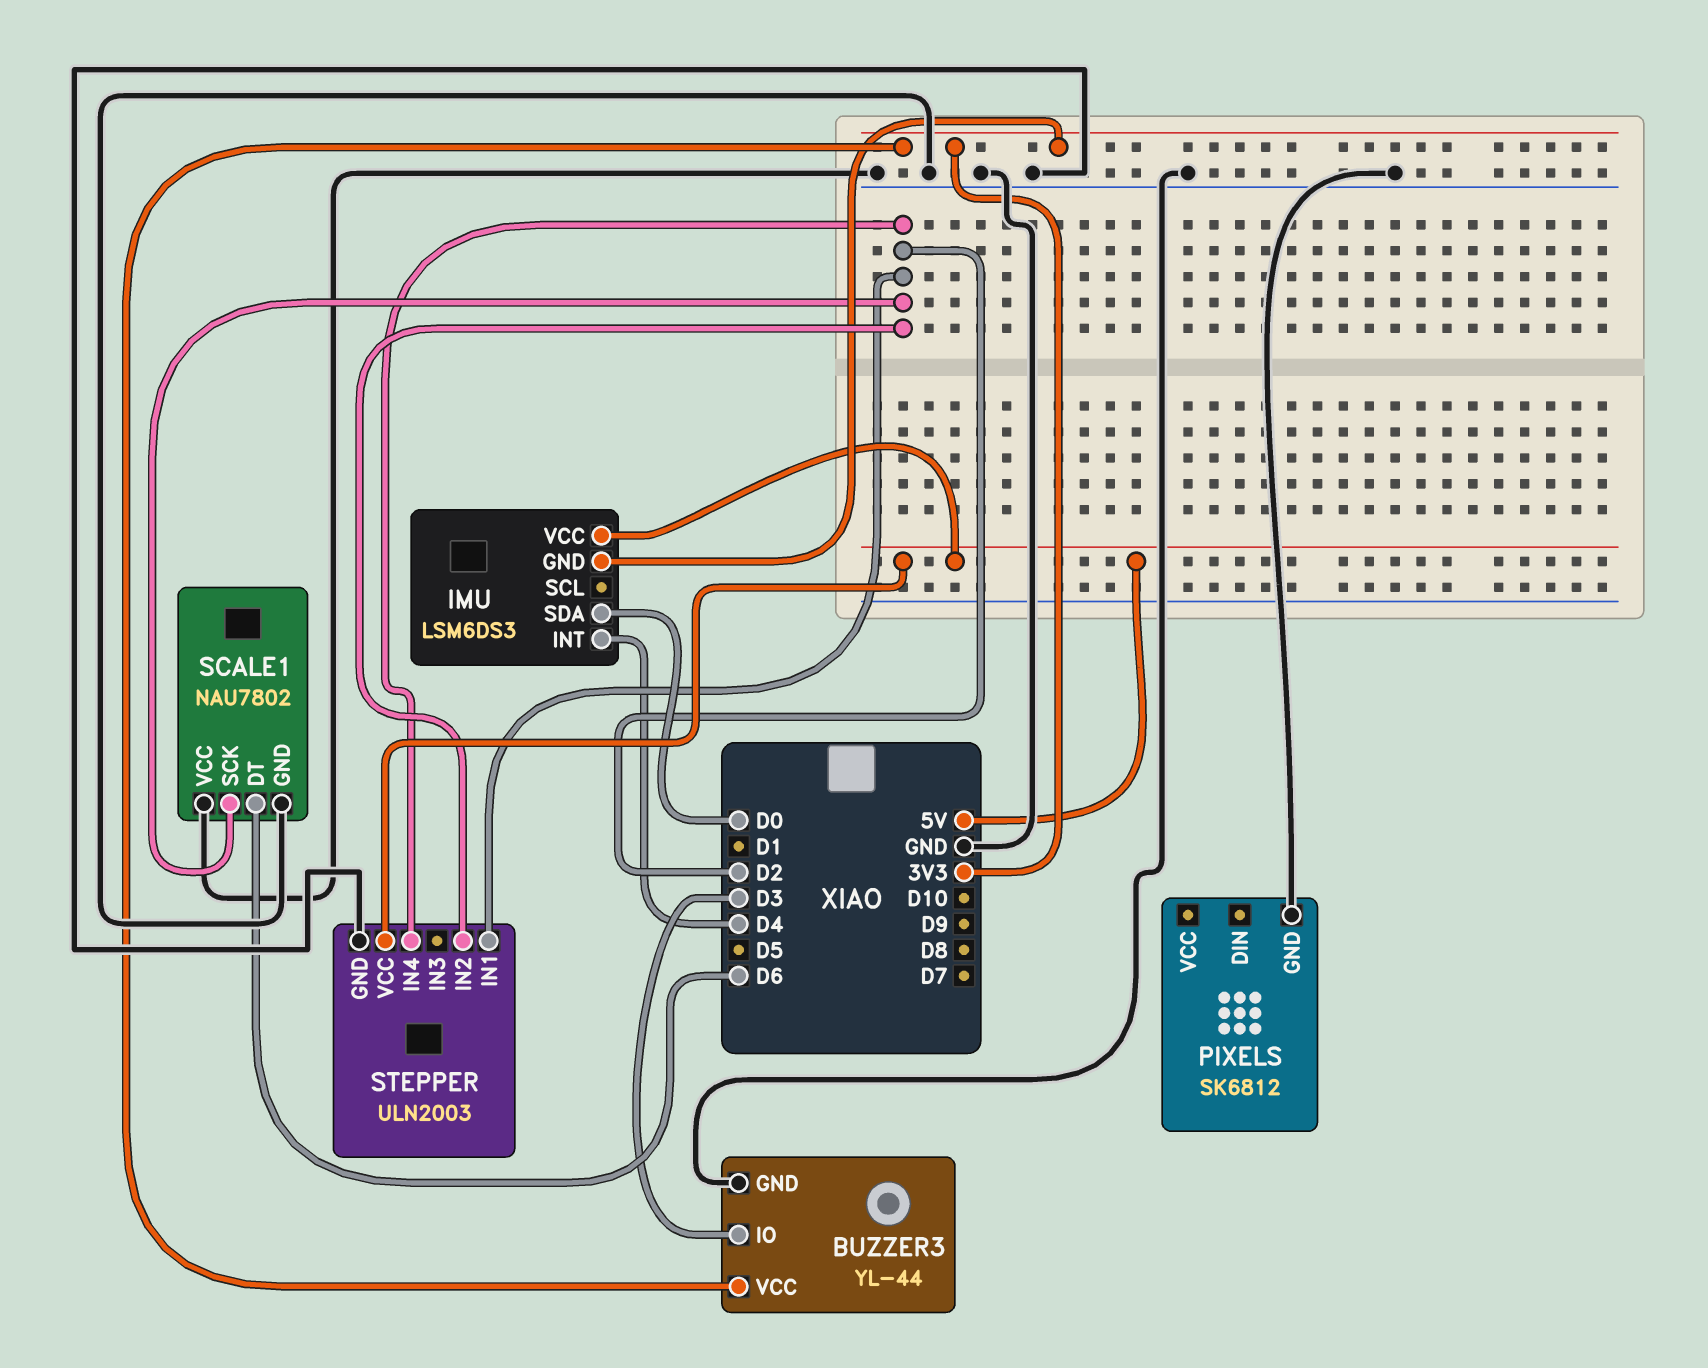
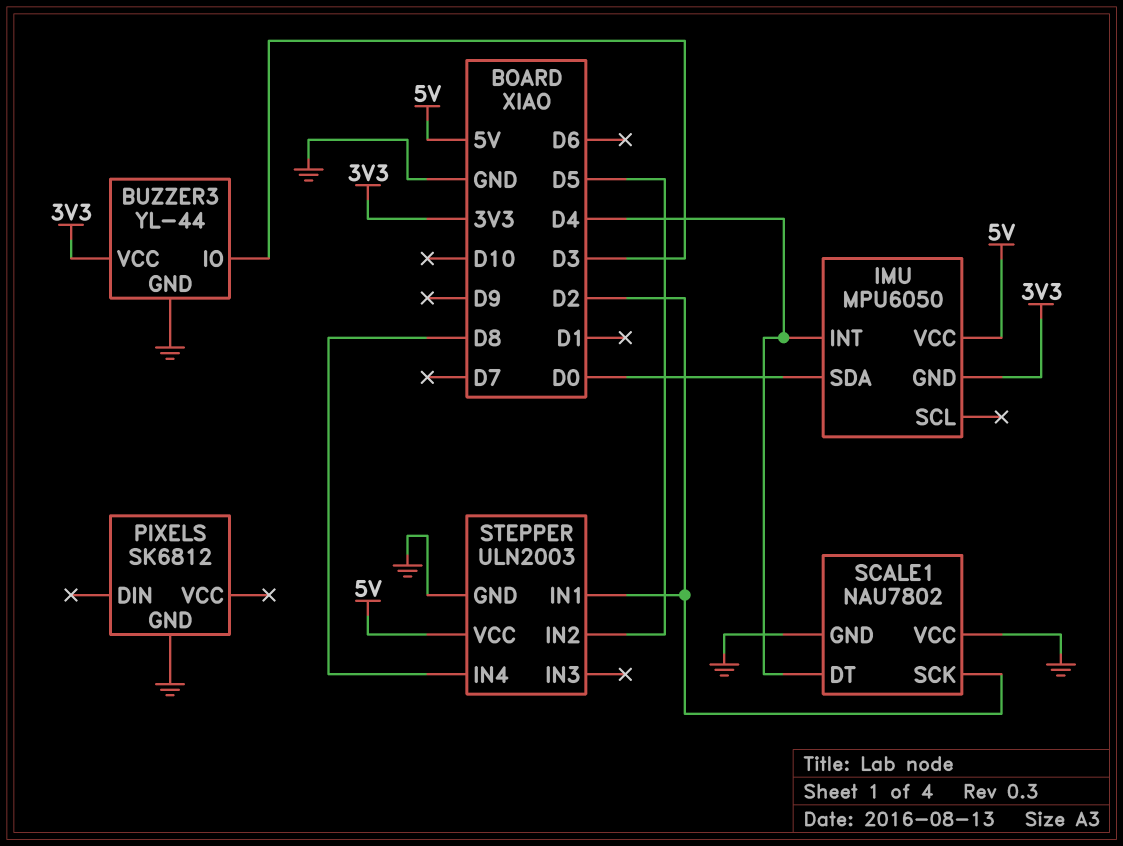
IMU: LSM6DS3 -> MPU6050
SCALE1 pin DT: D6 -> D4
STEPPER pin IN2: D2 -> D5
STEPPER pin IN4: D2 -> D8

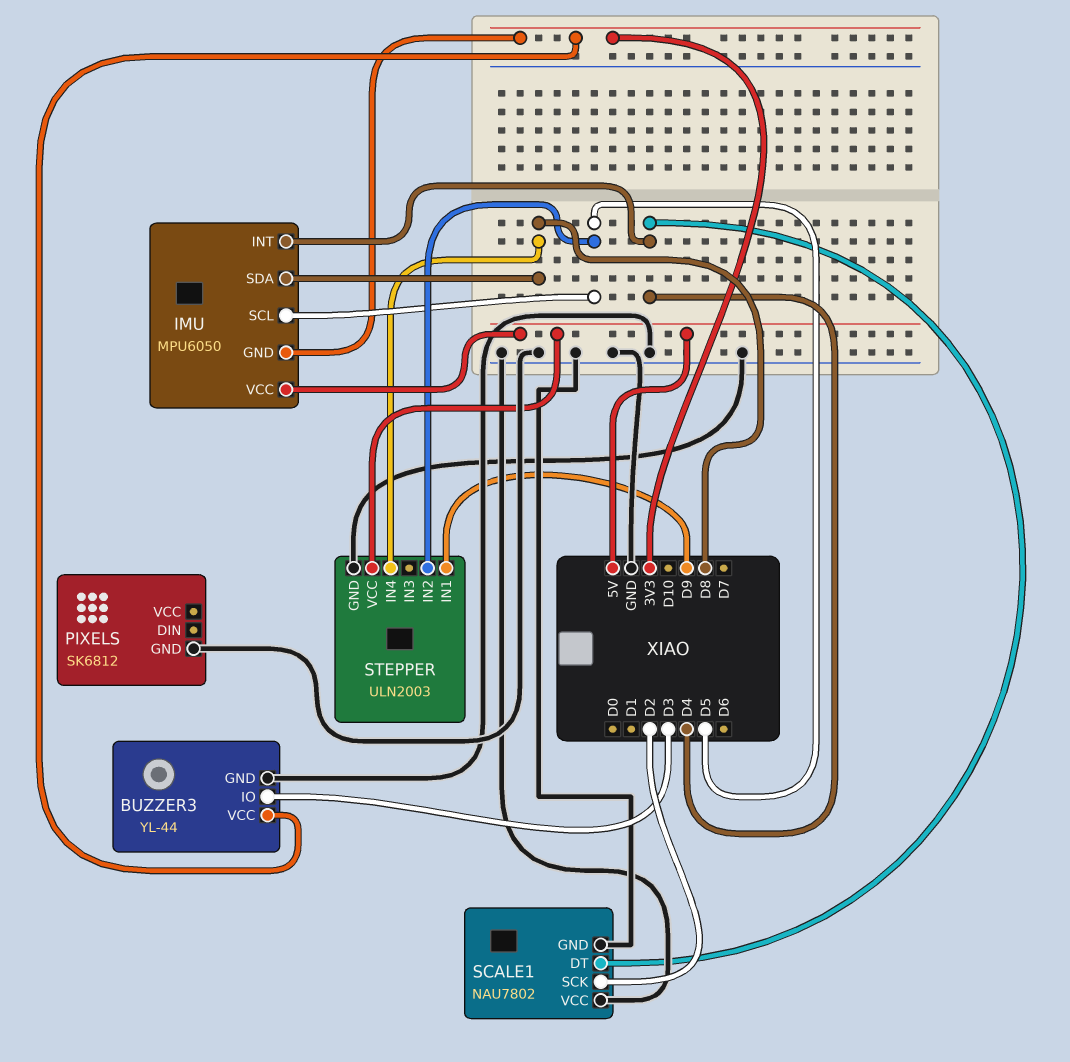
IMU pin SCL: none -> D5
IMU pin SDA: D0 -> D8
STEPPER pin IN1: D2 -> D9

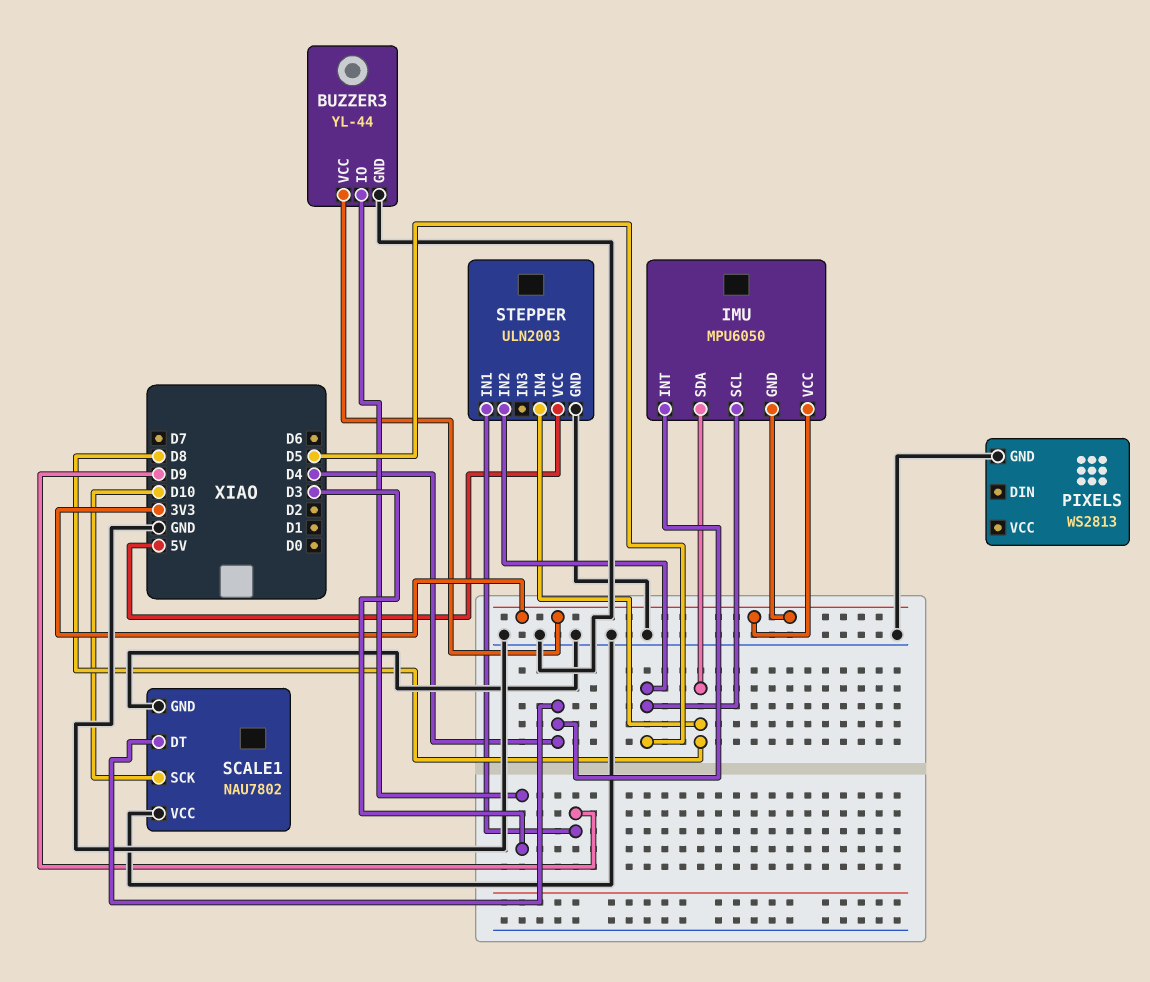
IMU pin VCC: 5V -> 3V3
PIXELS: SK6812 -> WS2813
SCALE1 pin SCK: D2 -> D10

